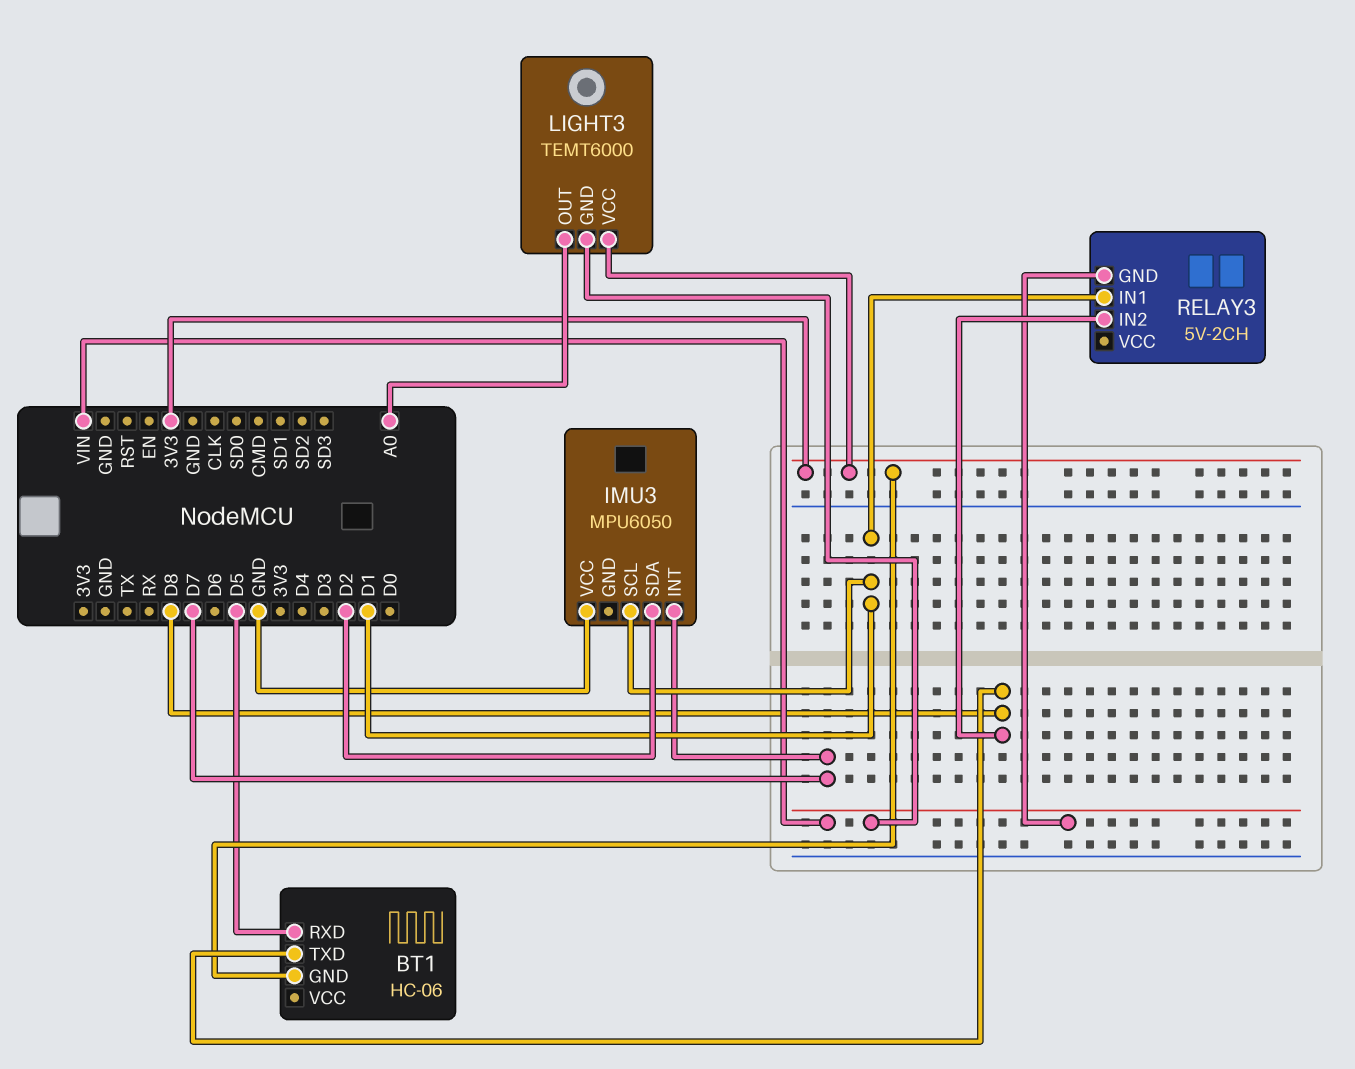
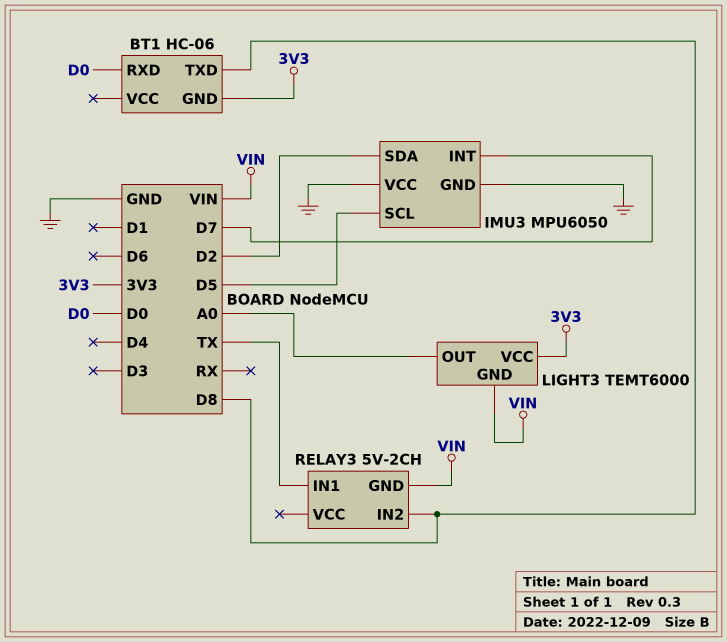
BT1 pin RXD: D5 -> D0
IMU3 pin GND: none -> GND
IMU3 pin SCL: D1 -> D5
RELAY3 pin IN1: D1 -> TX

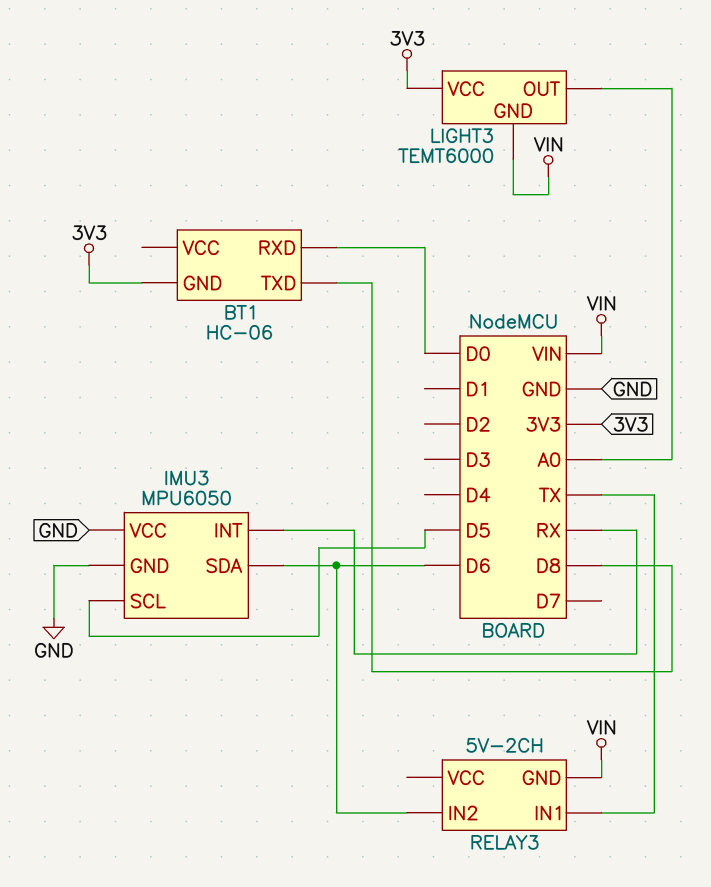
IMU3 pin INT: D7 -> RX
IMU3 pin SDA: D2 -> D6
RELAY3 pin IN2: D8 -> D6

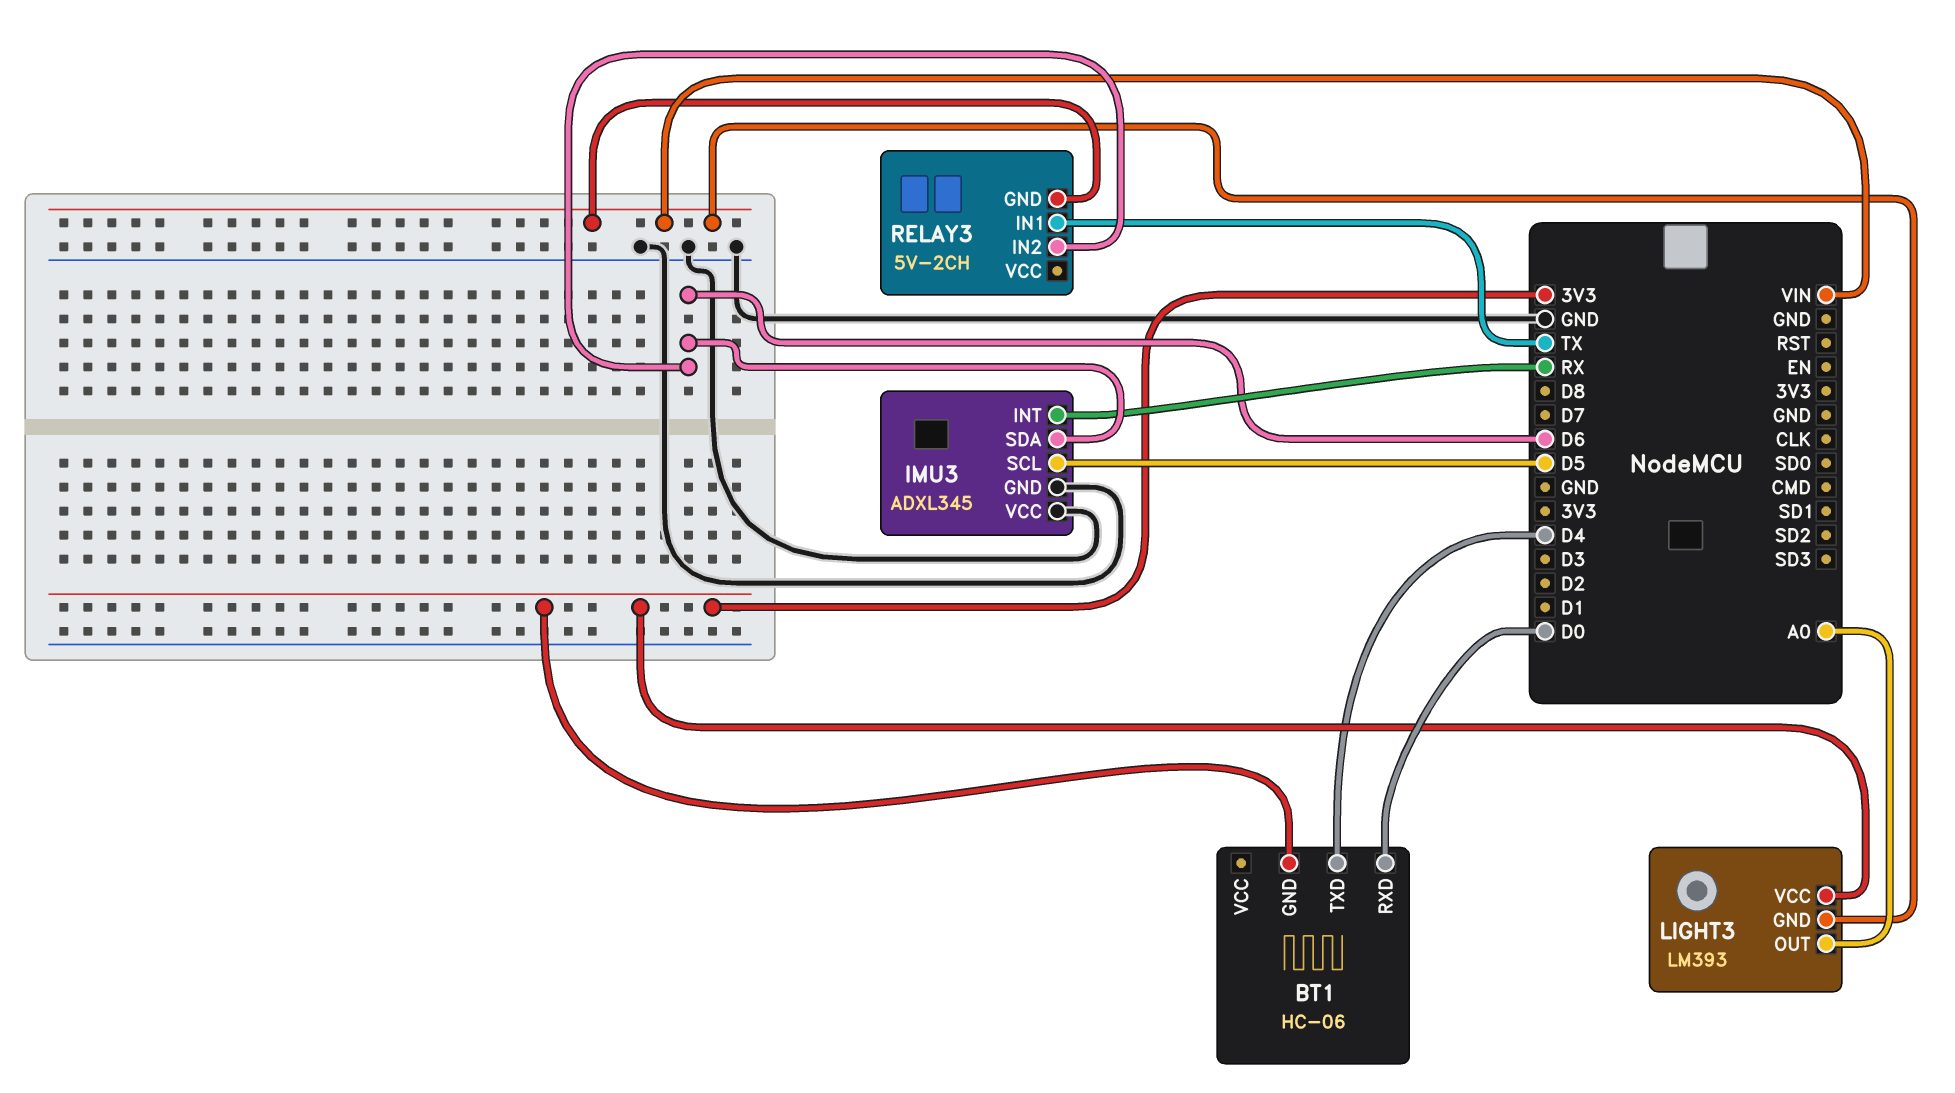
BT1 pin TXD: D8 -> D4
IMU3: MPU6050 -> ADXL345
LIGHT3: TEMT6000 -> LM393

